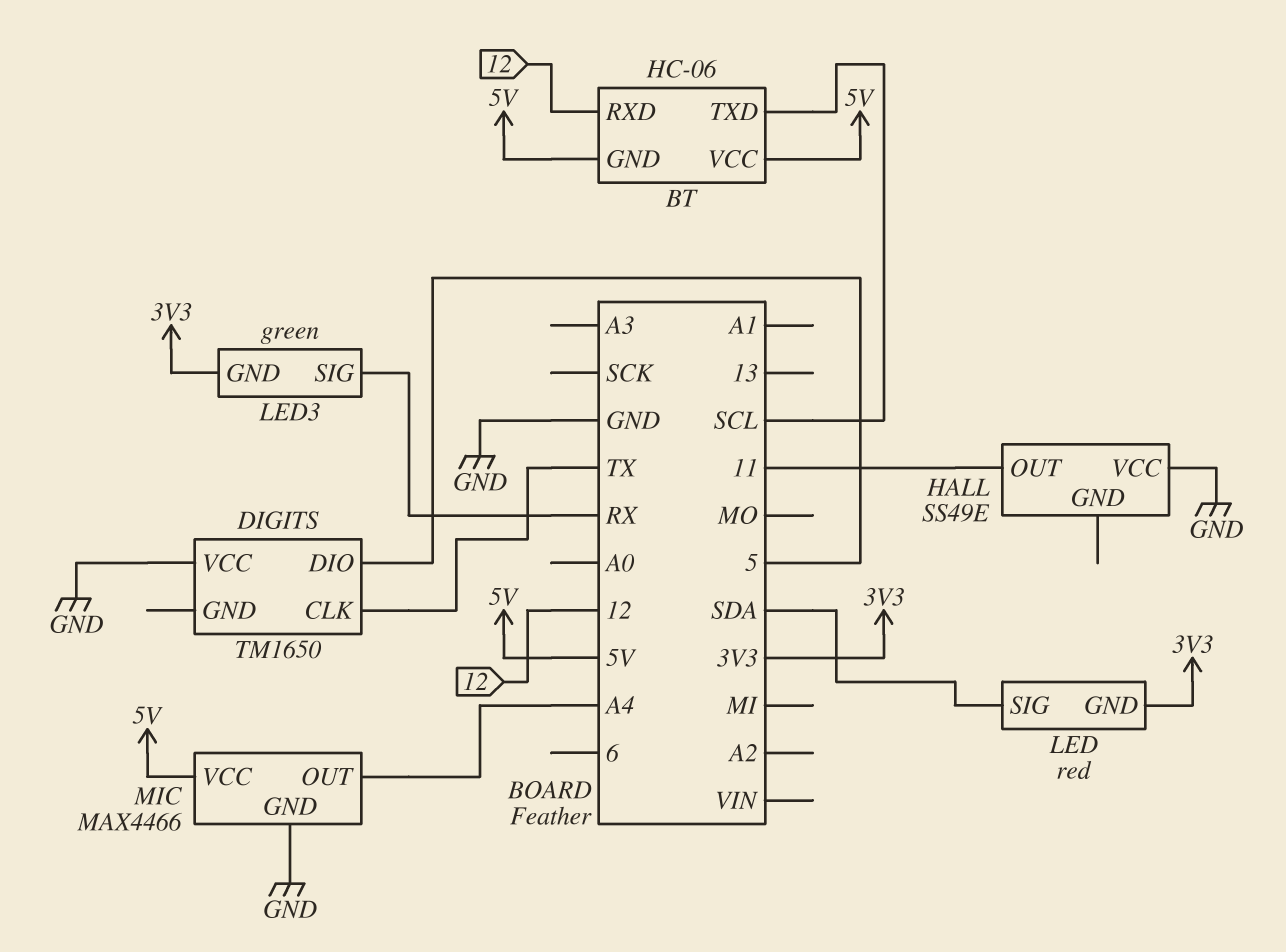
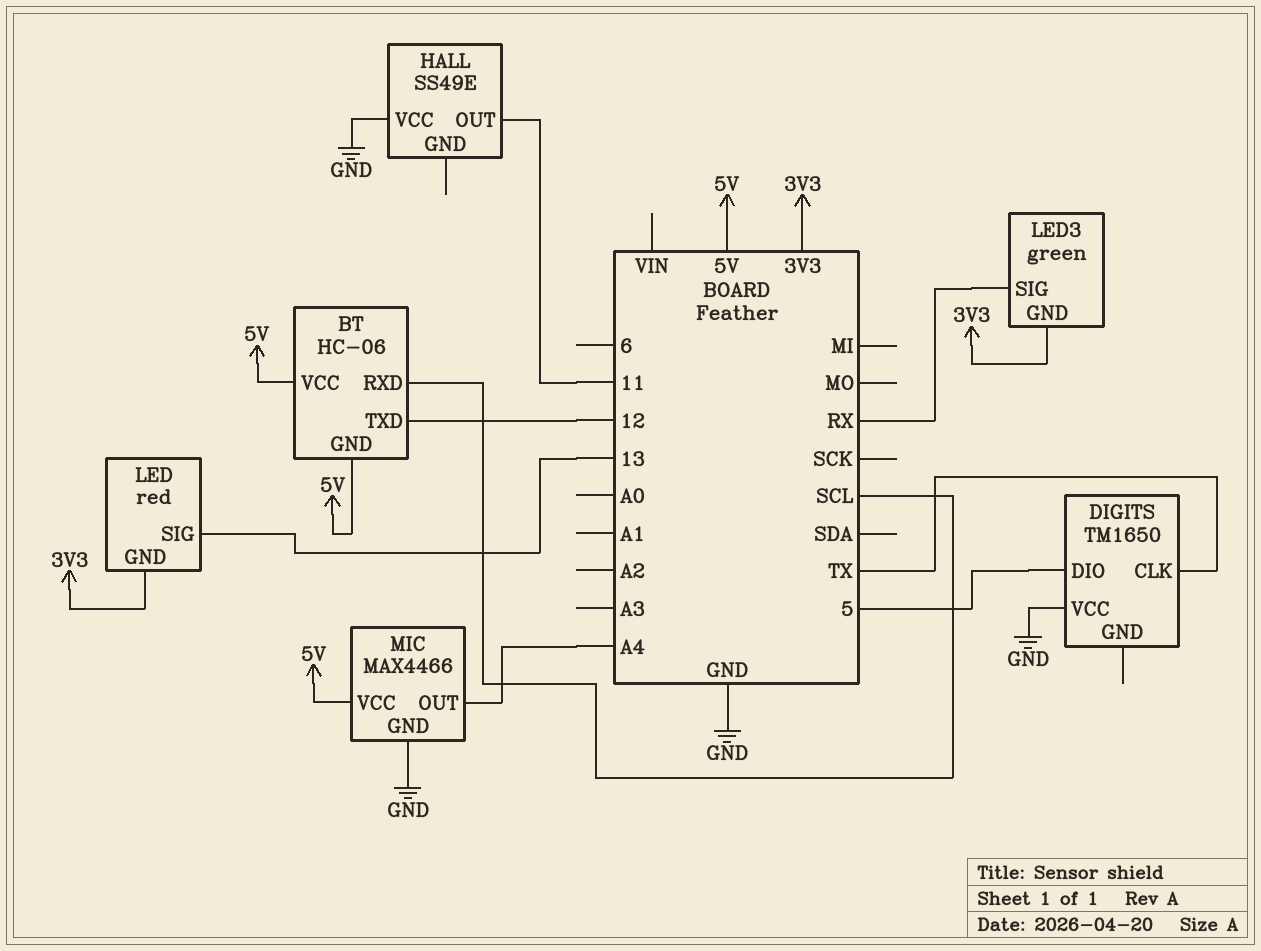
BT pin RXD: 12 -> SCL
BT pin TXD: SCL -> 12
LED pin SIG: SDA -> 13

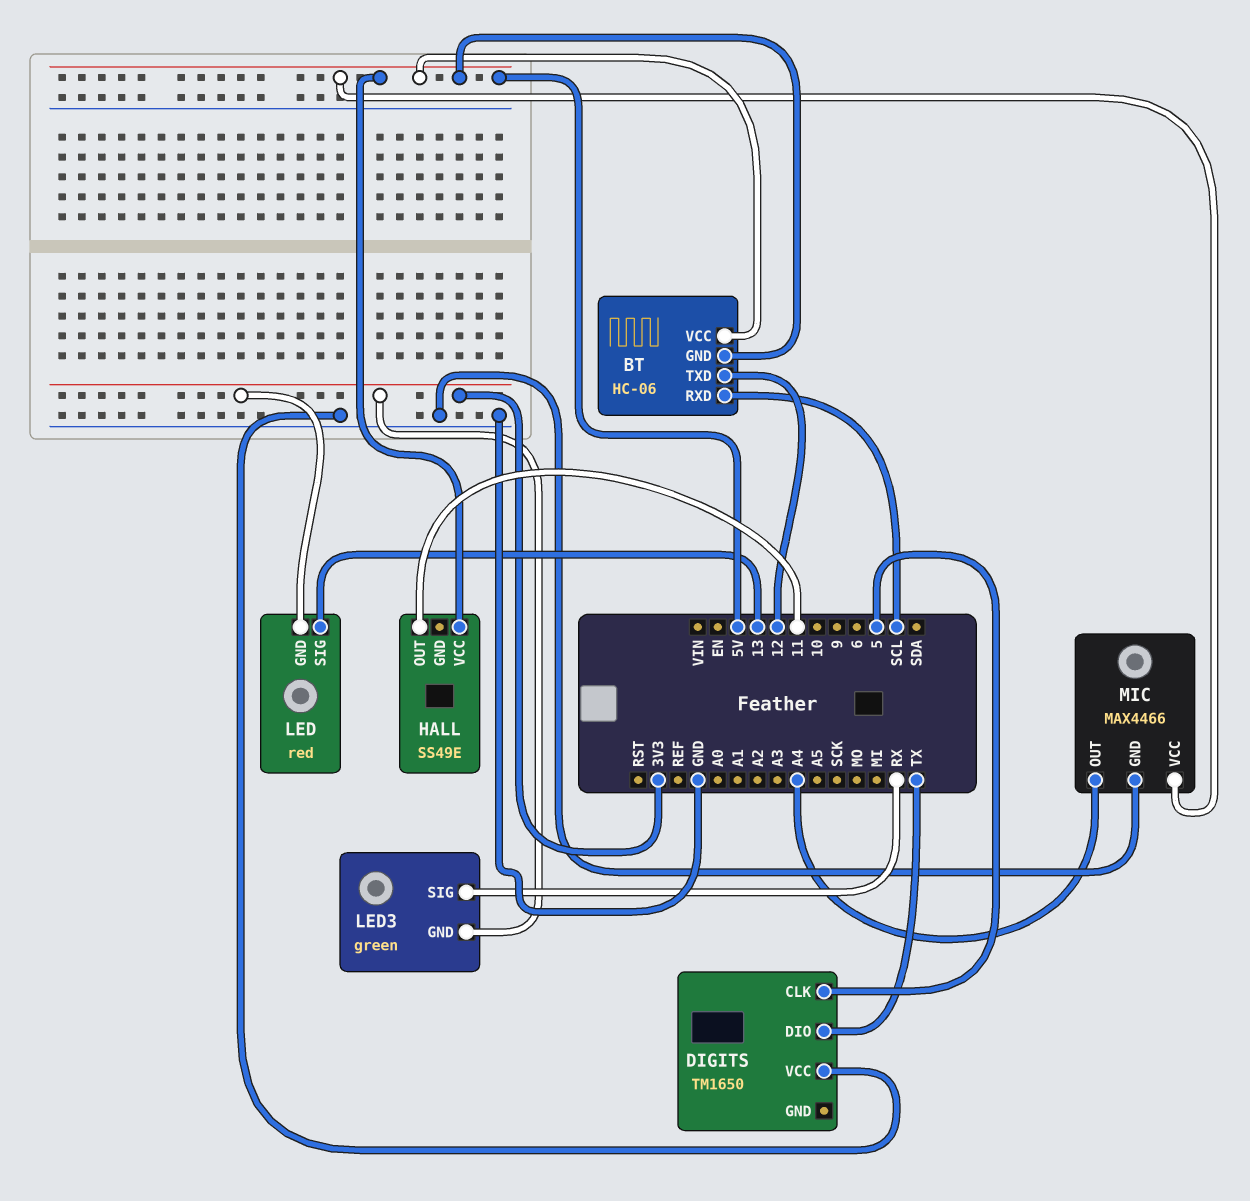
DIGITS pin CLK: TX -> 5
DIGITS pin DIO: 5 -> TX
HALL pin VCC: GND -> 5V

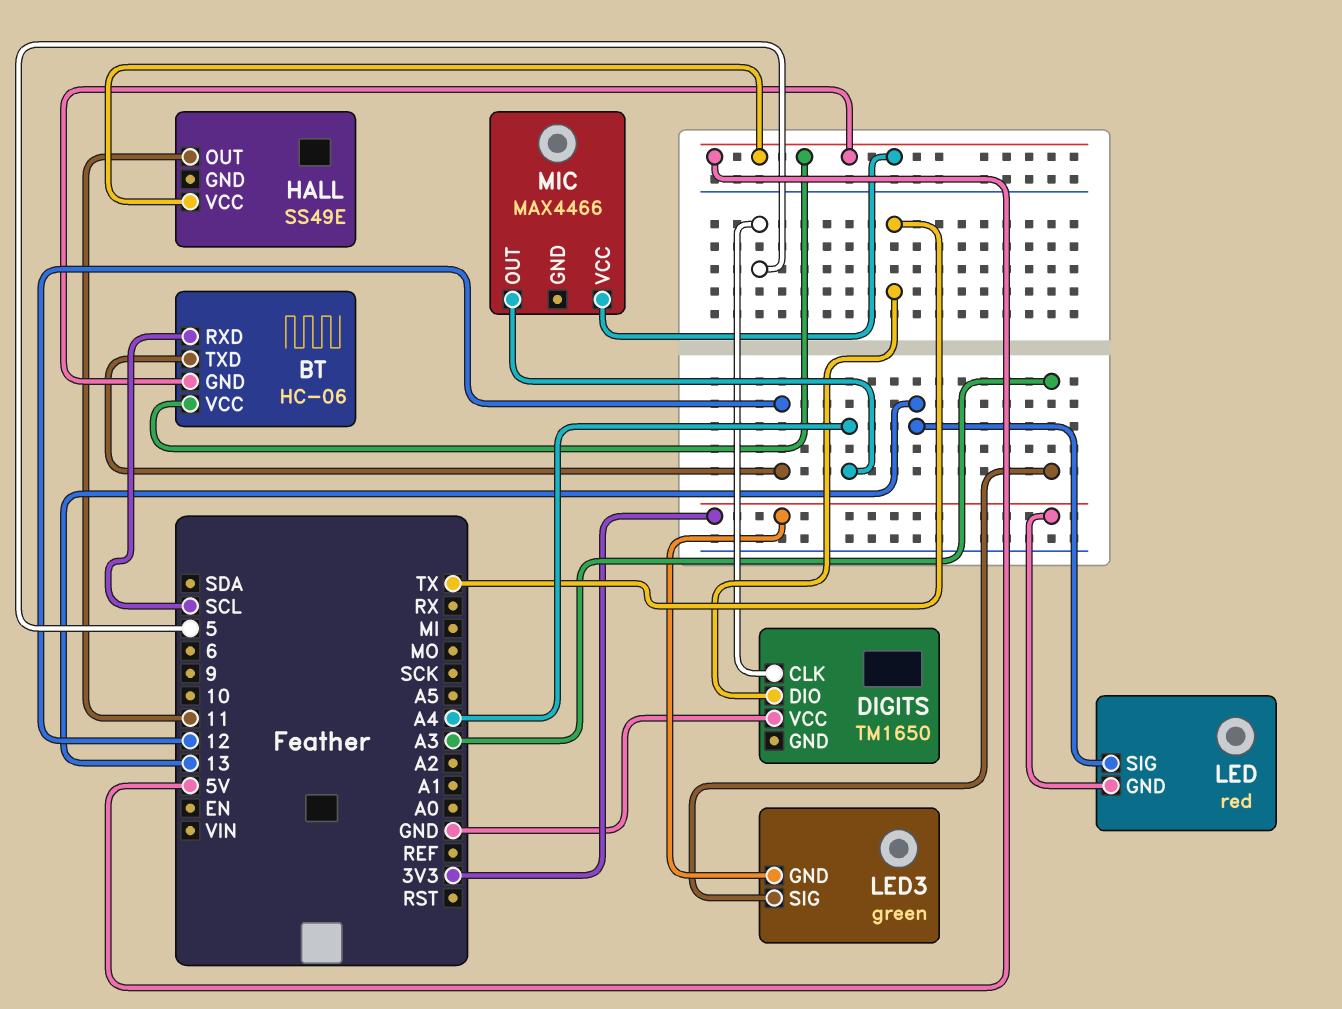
LED3 pin SIG: RX -> A3
MIC pin GND: GND -> none

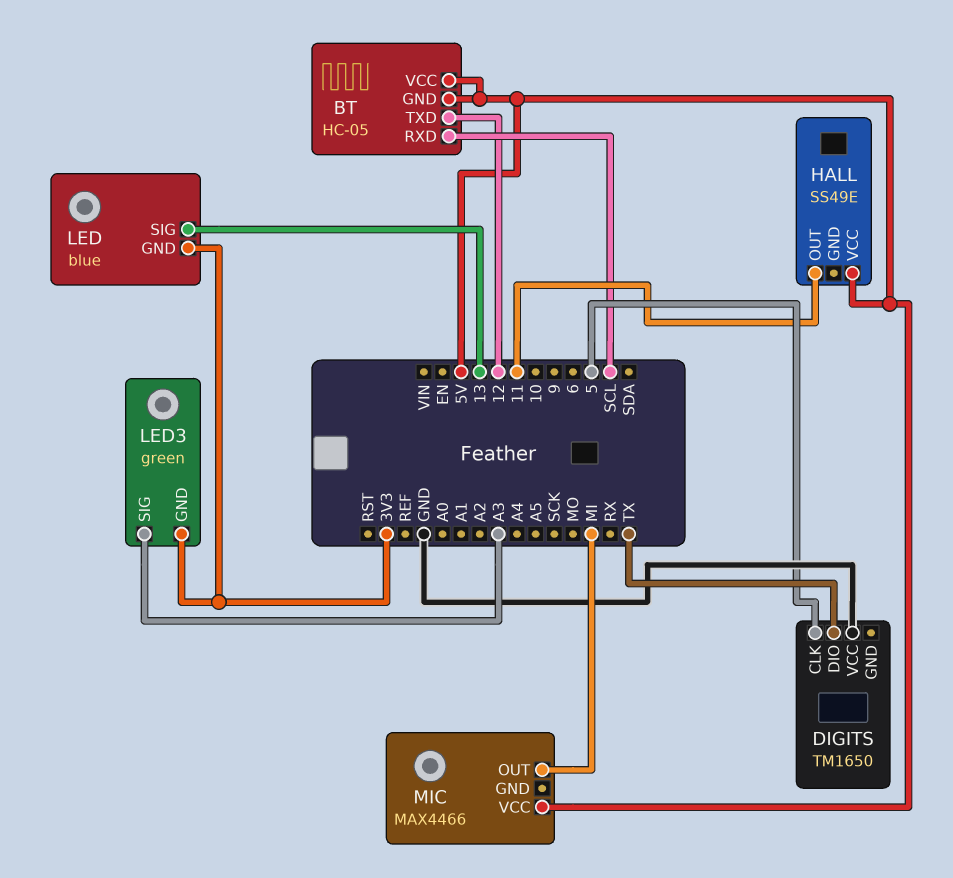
BT: HC-06 -> HC-05
LED: red -> blue
MIC pin OUT: A4 -> MI

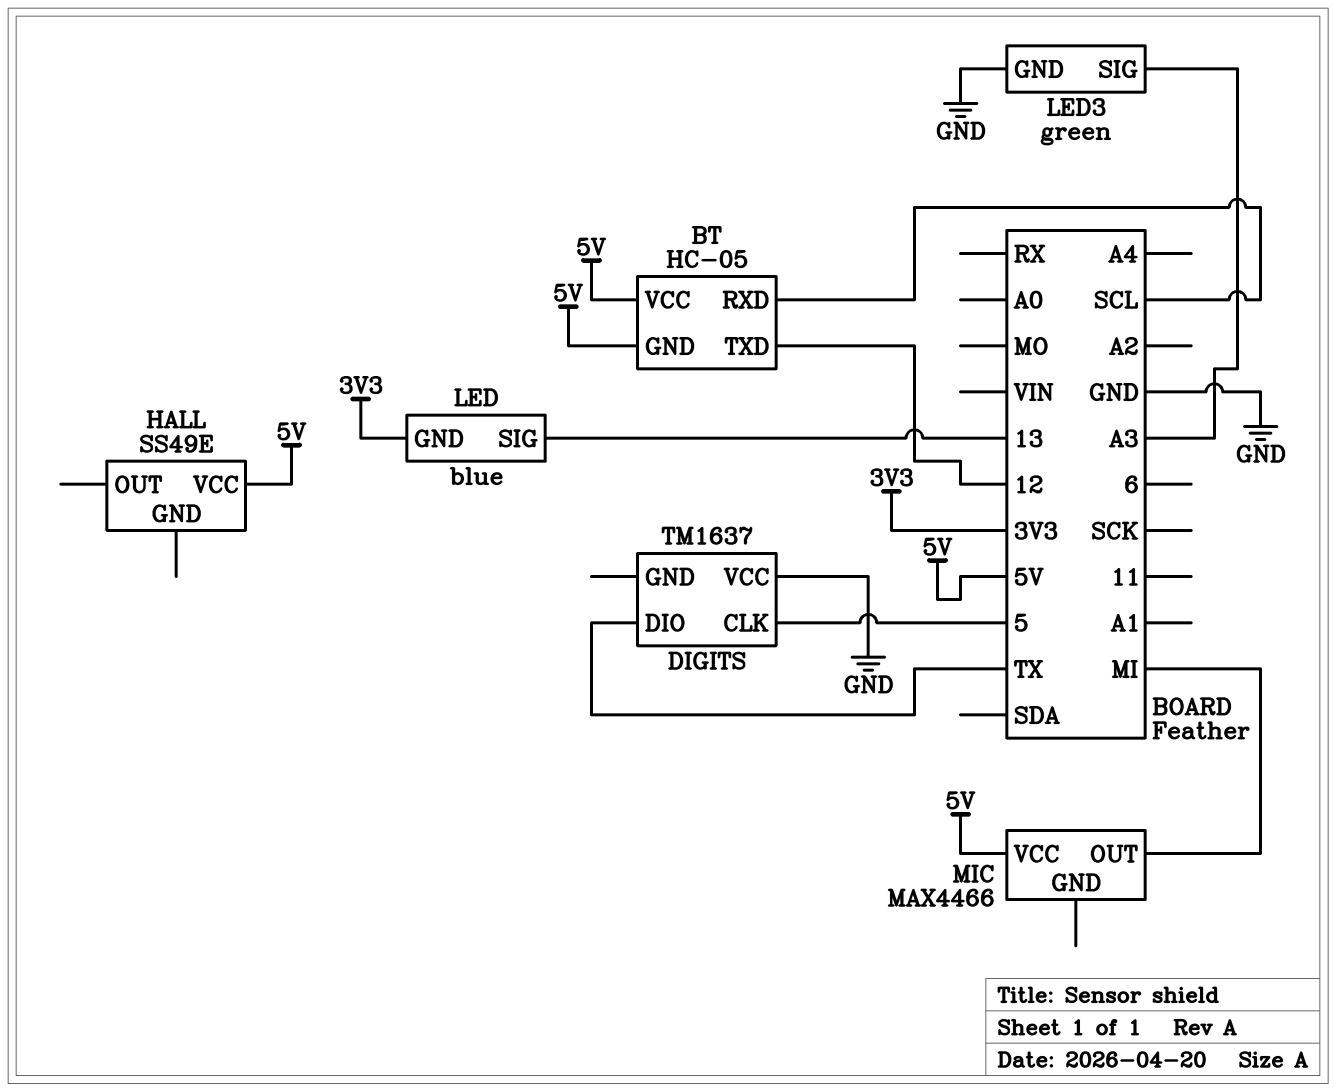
DIGITS: TM1650 -> TM1637
HALL pin OUT: 11 -> none
LED3 pin GND: 3V3 -> GND

